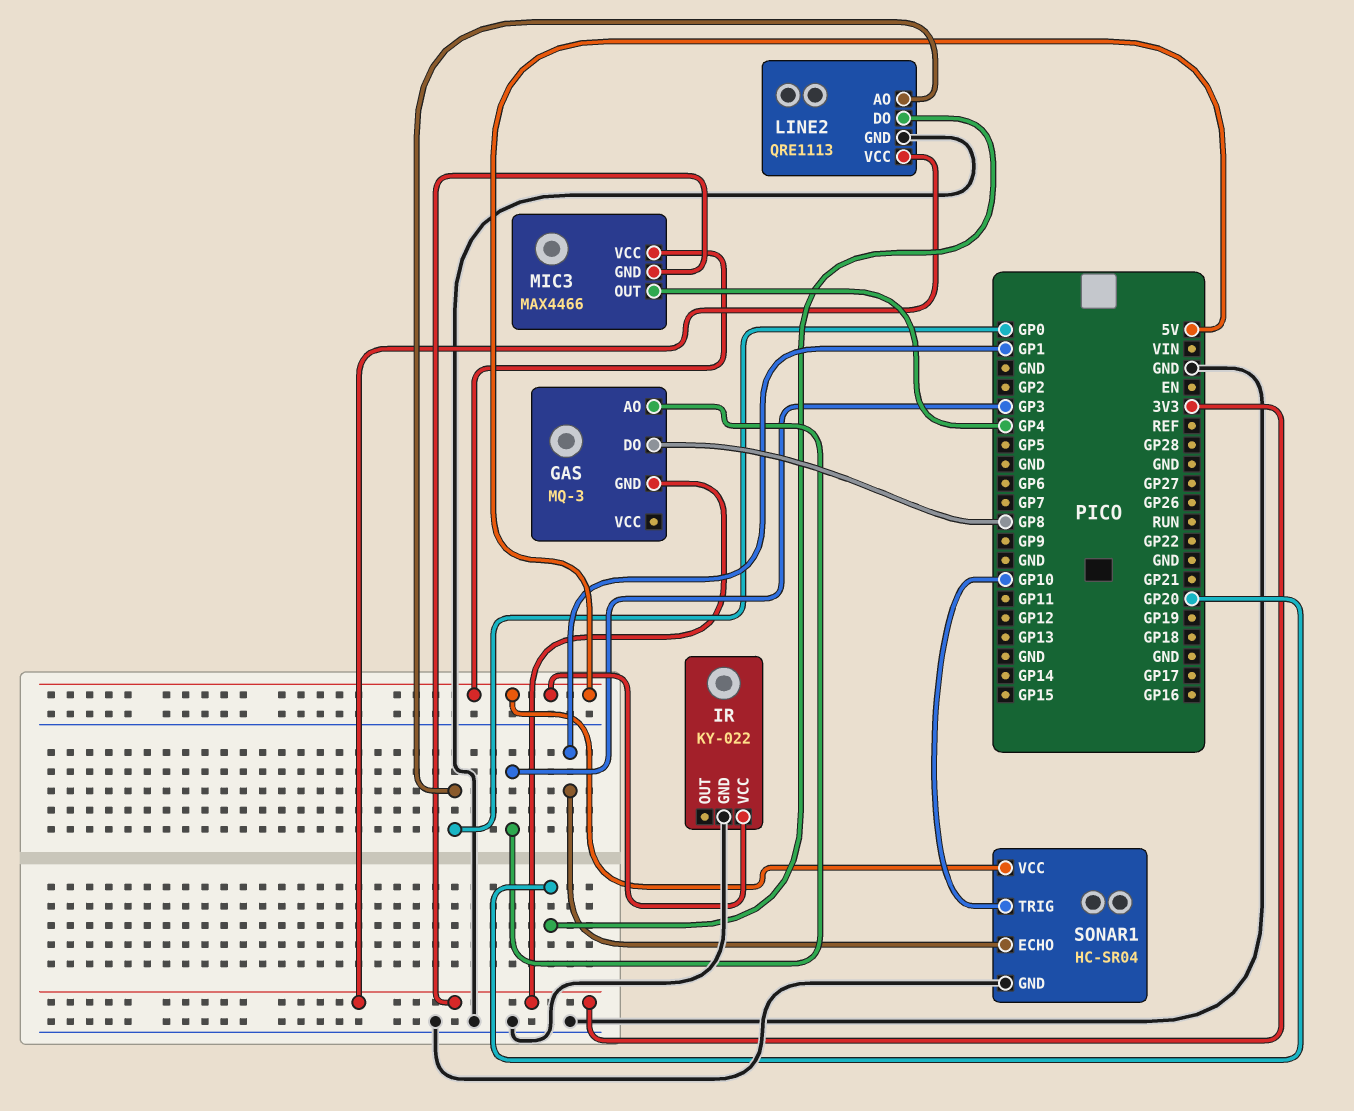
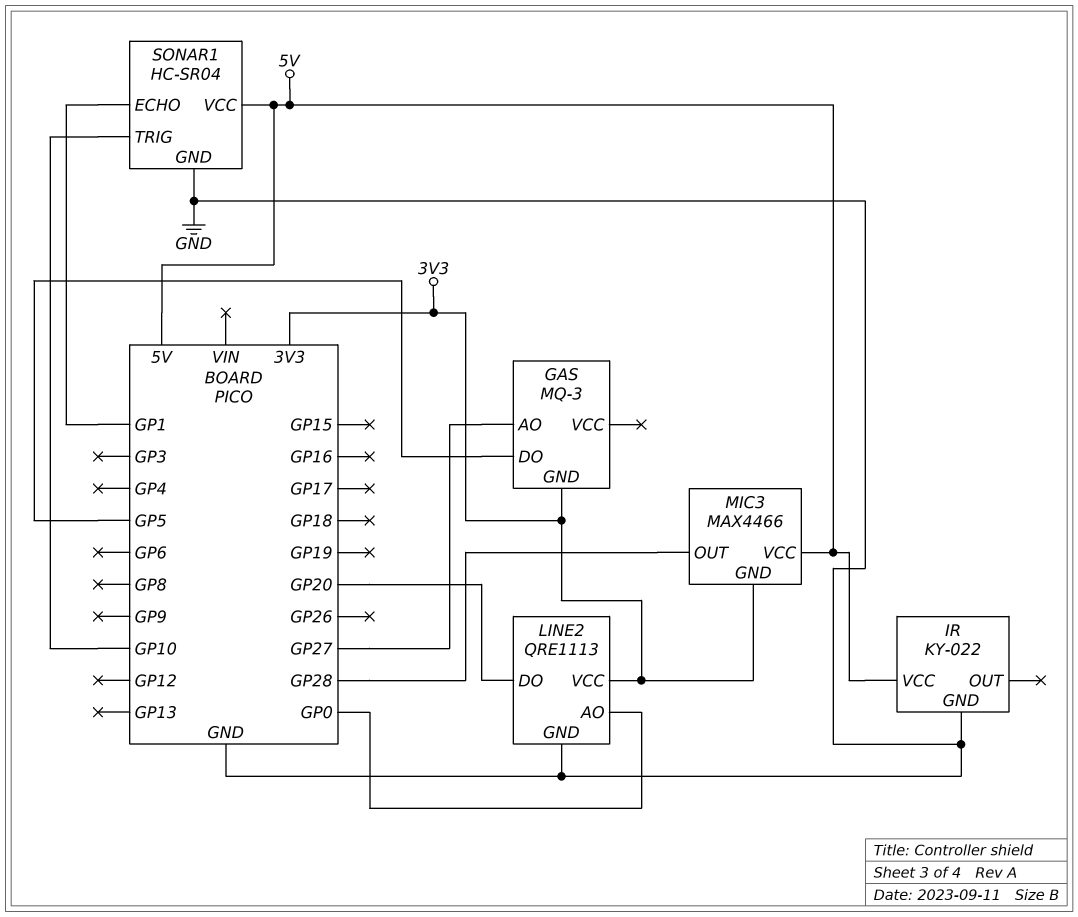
GAS pin AO: GP3 -> GP27
GAS pin DO: GP8 -> GP5
MIC3 pin OUT: GP4 -> GP28

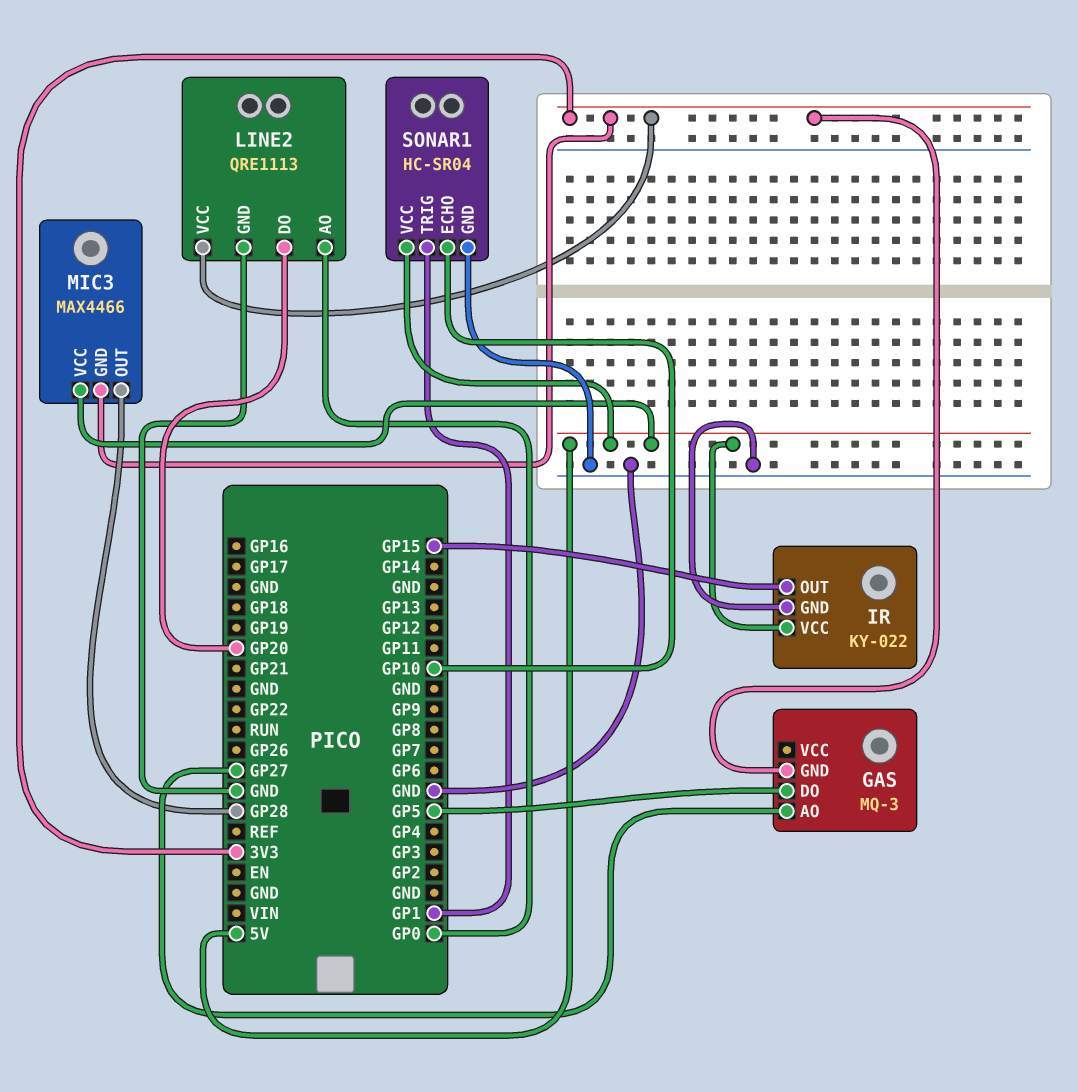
IR pin OUT: none -> GP15
SONAR1 pin ECHO: GP1 -> GP10
SONAR1 pin TRIG: GP10 -> GP1

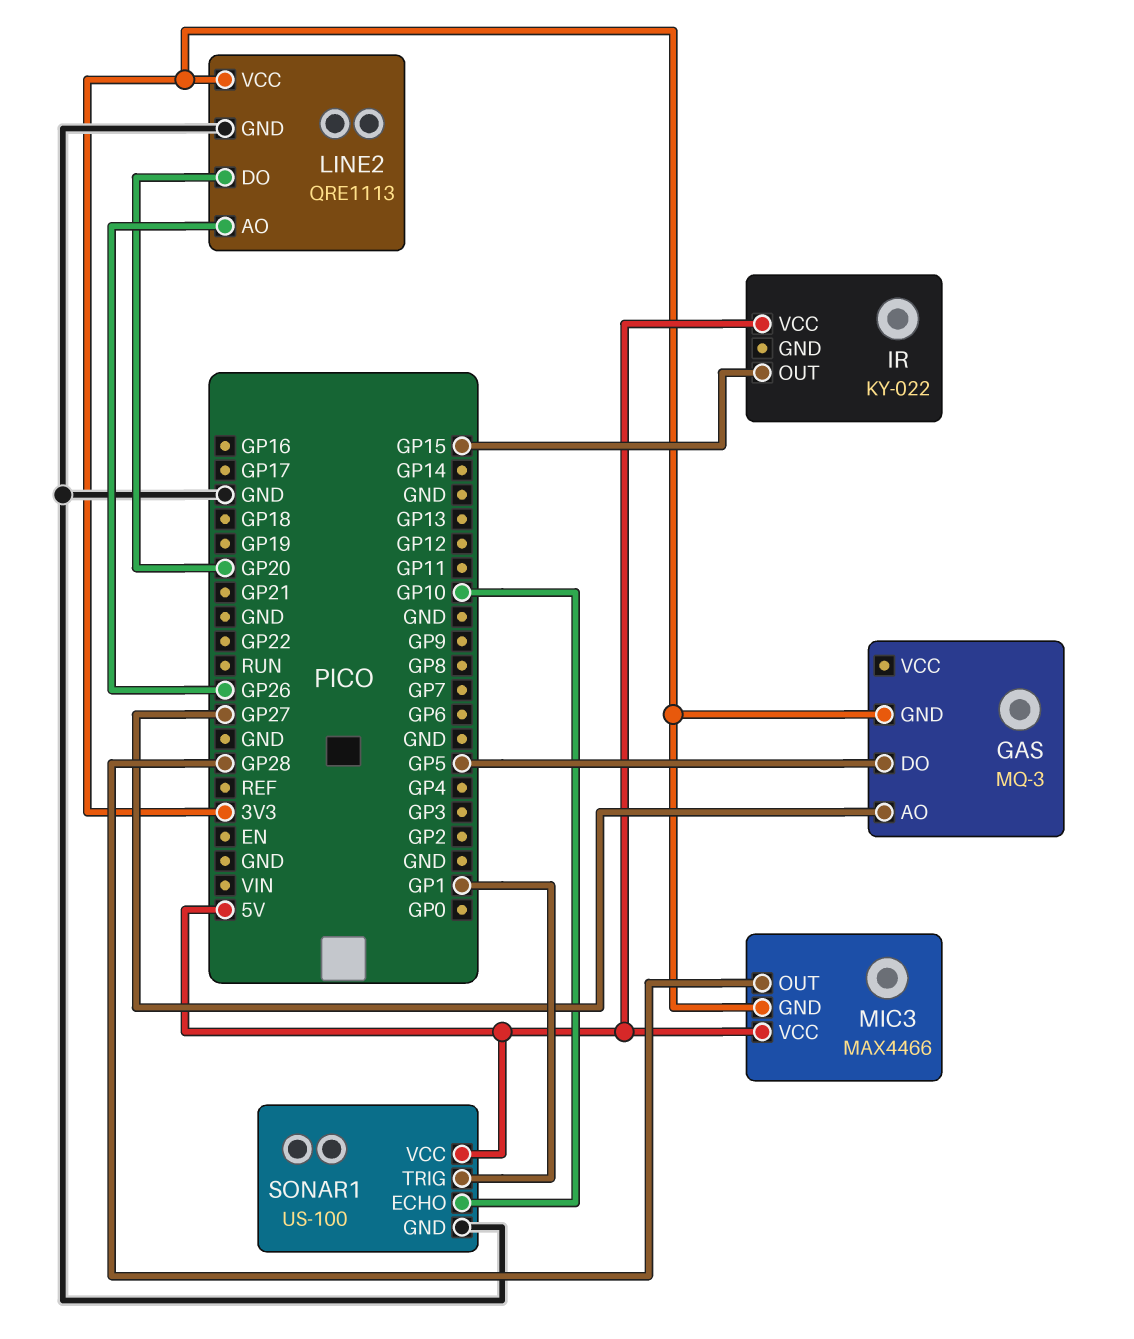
IR pin GND: GND -> none
LINE2 pin AO: GP0 -> GP26
SONAR1: HC-SR04 -> US-100

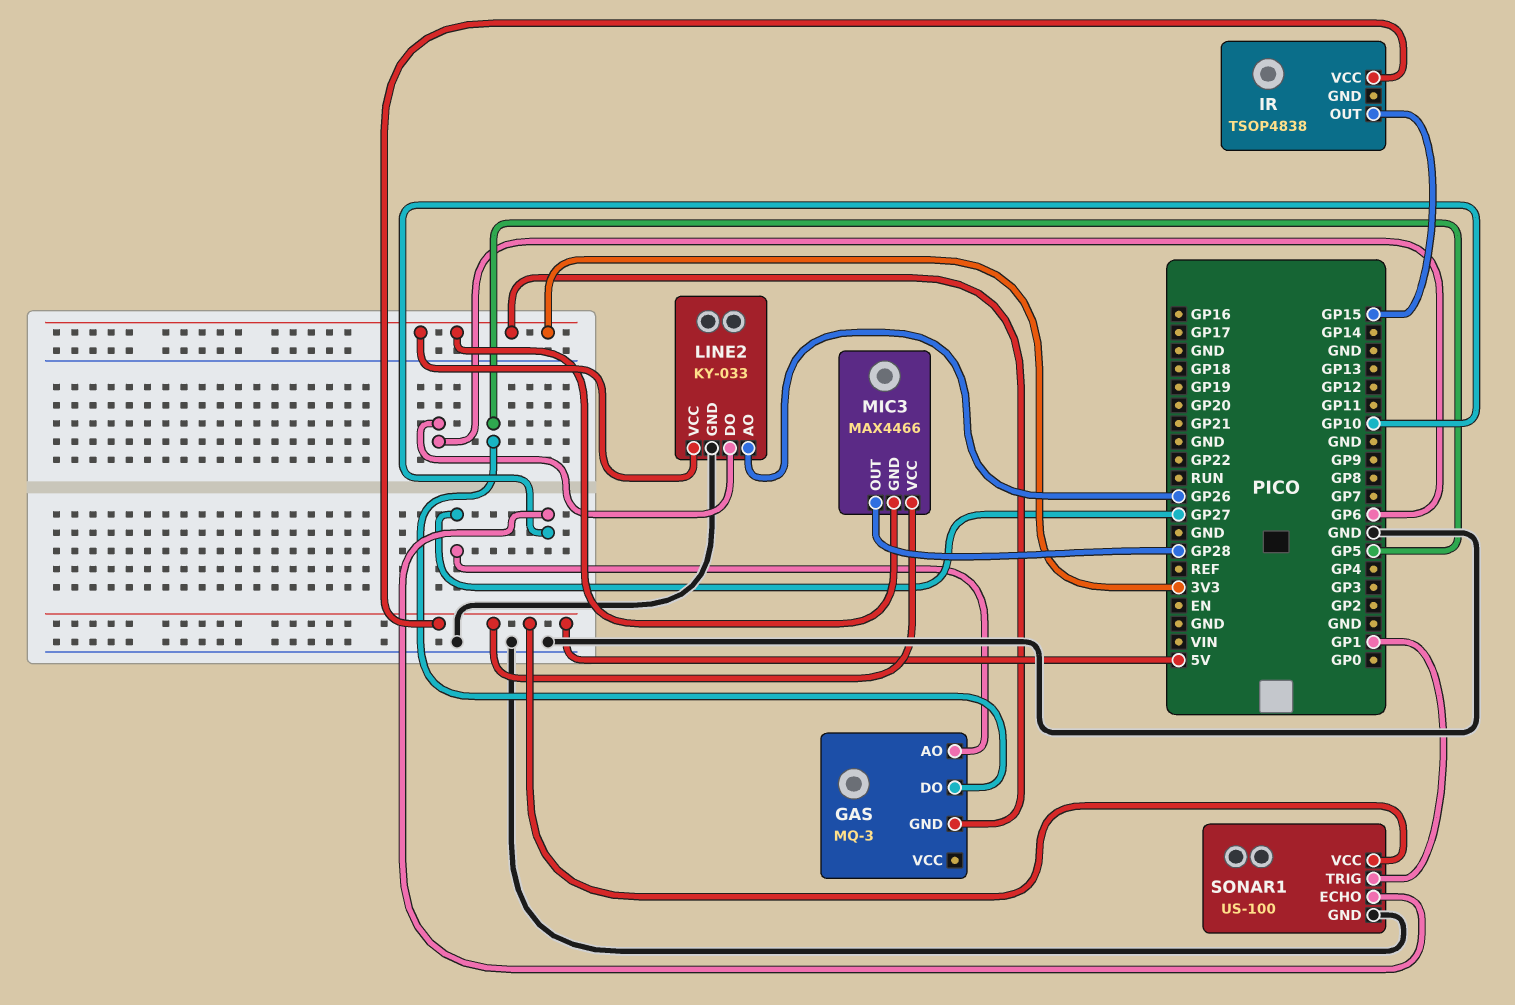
IR: KY-022 -> TSOP4838
LINE2: QRE1113 -> KY-033
LINE2 pin DO: GP20 -> GP6

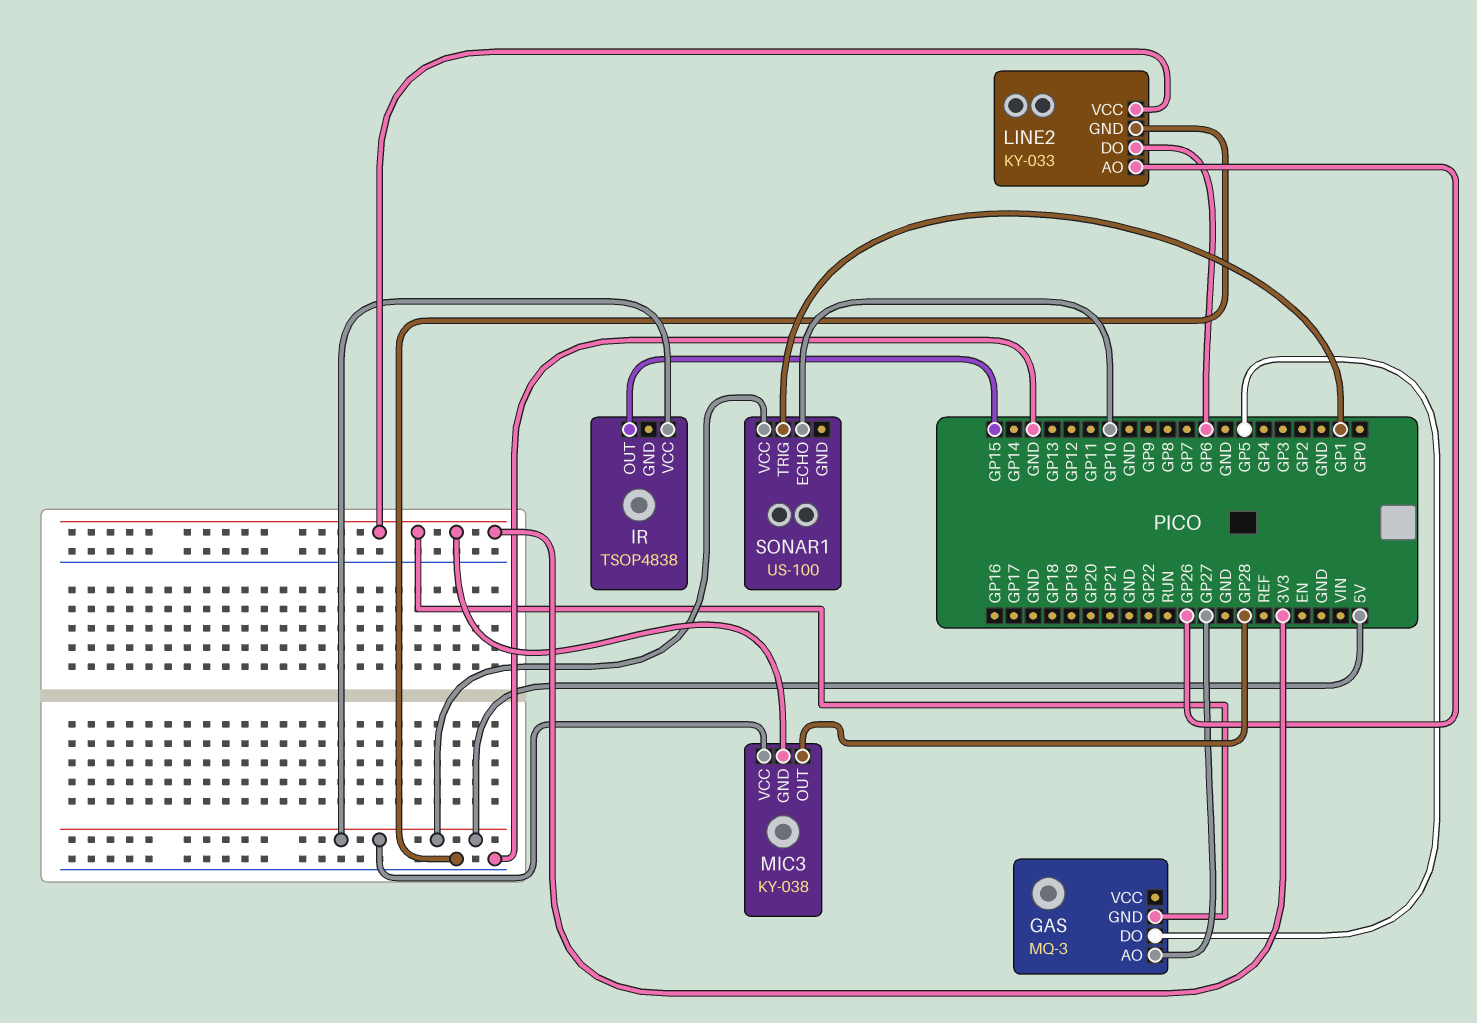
MIC3: MAX4466 -> KY-038
SONAR1 pin GND: GND -> none

